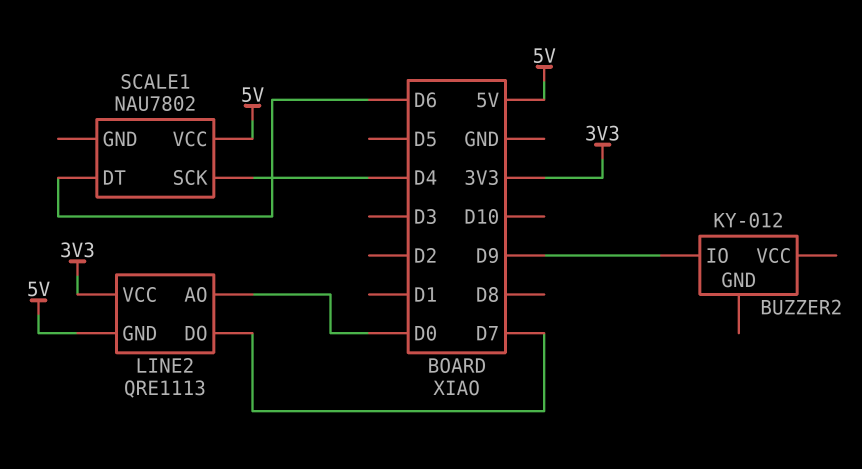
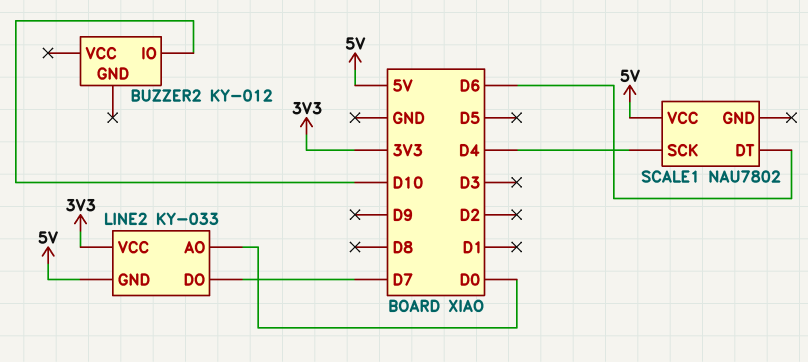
BUZZER2 pin IO: D9 -> D10
LINE2: QRE1113 -> KY-033

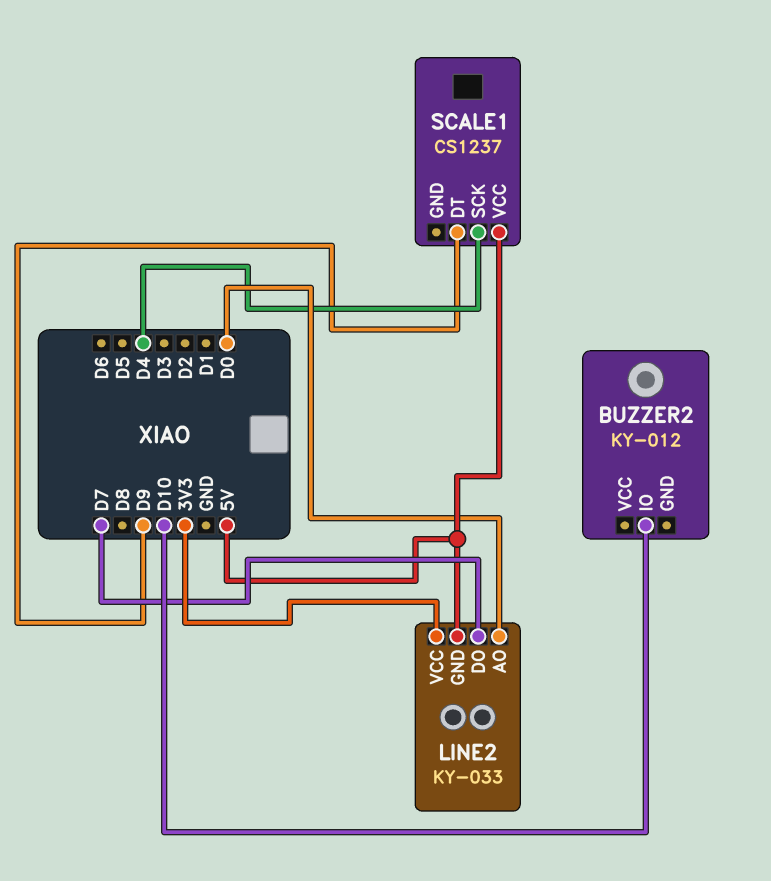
SCALE1: NAU7802 -> CS1237
SCALE1 pin DT: D6 -> D9

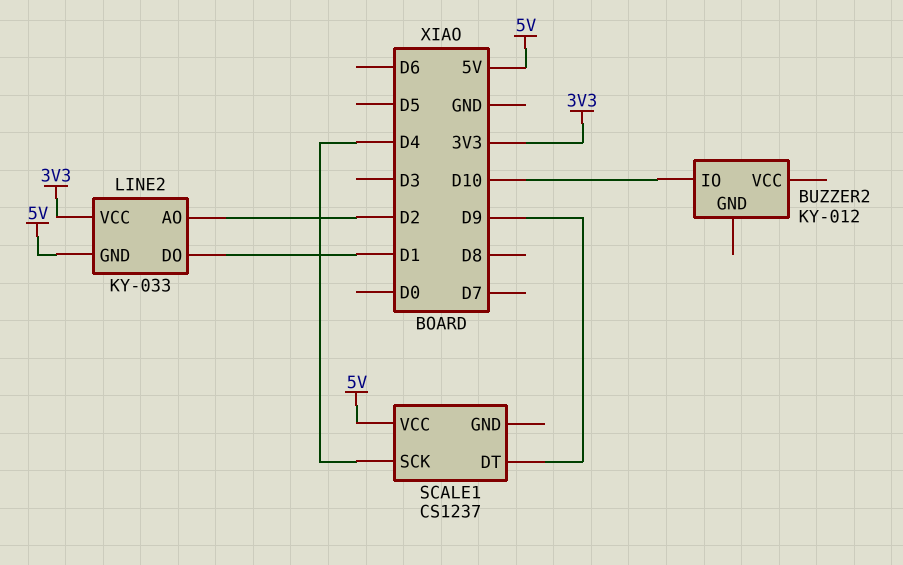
LINE2 pin AO: D0 -> D2
LINE2 pin DO: D7 -> D1

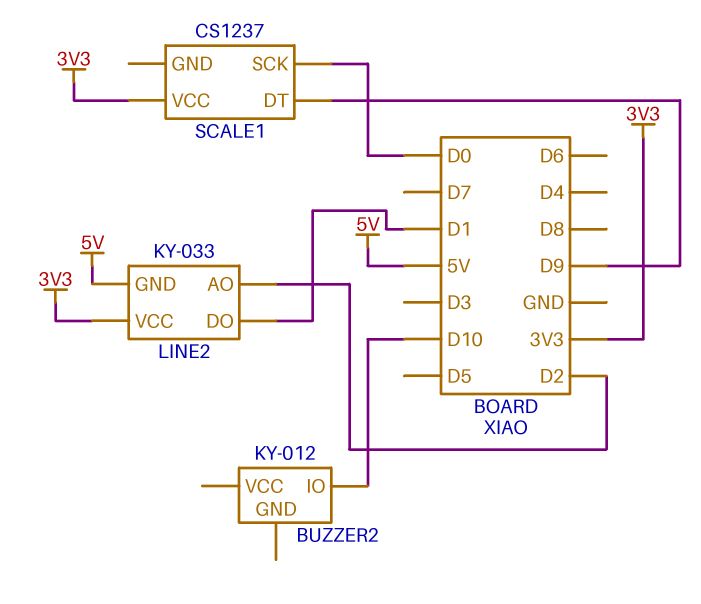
SCALE1 pin SCK: D4 -> D0
SCALE1 pin VCC: 5V -> 3V3

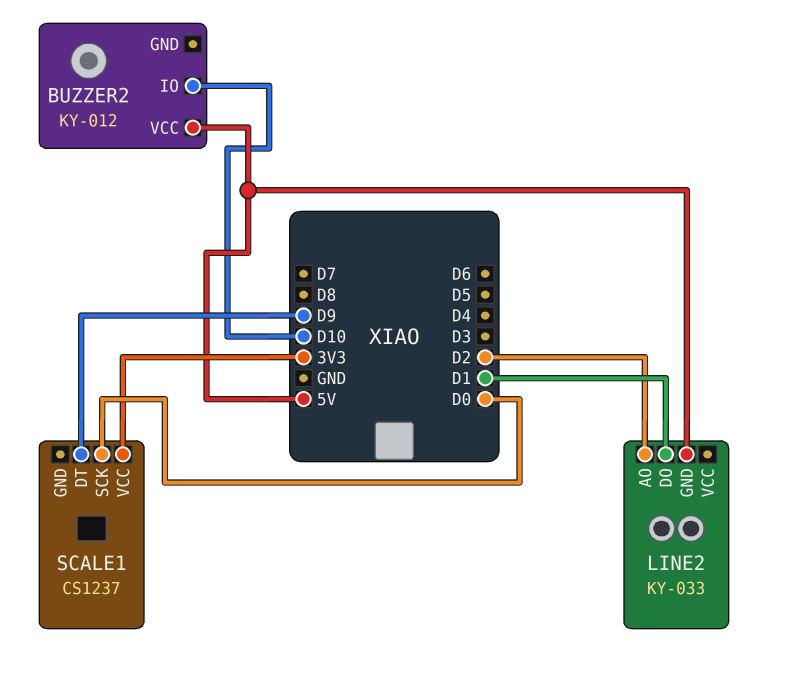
BUZZER2 pin VCC: none -> 5V
LINE2 pin VCC: 3V3 -> none

